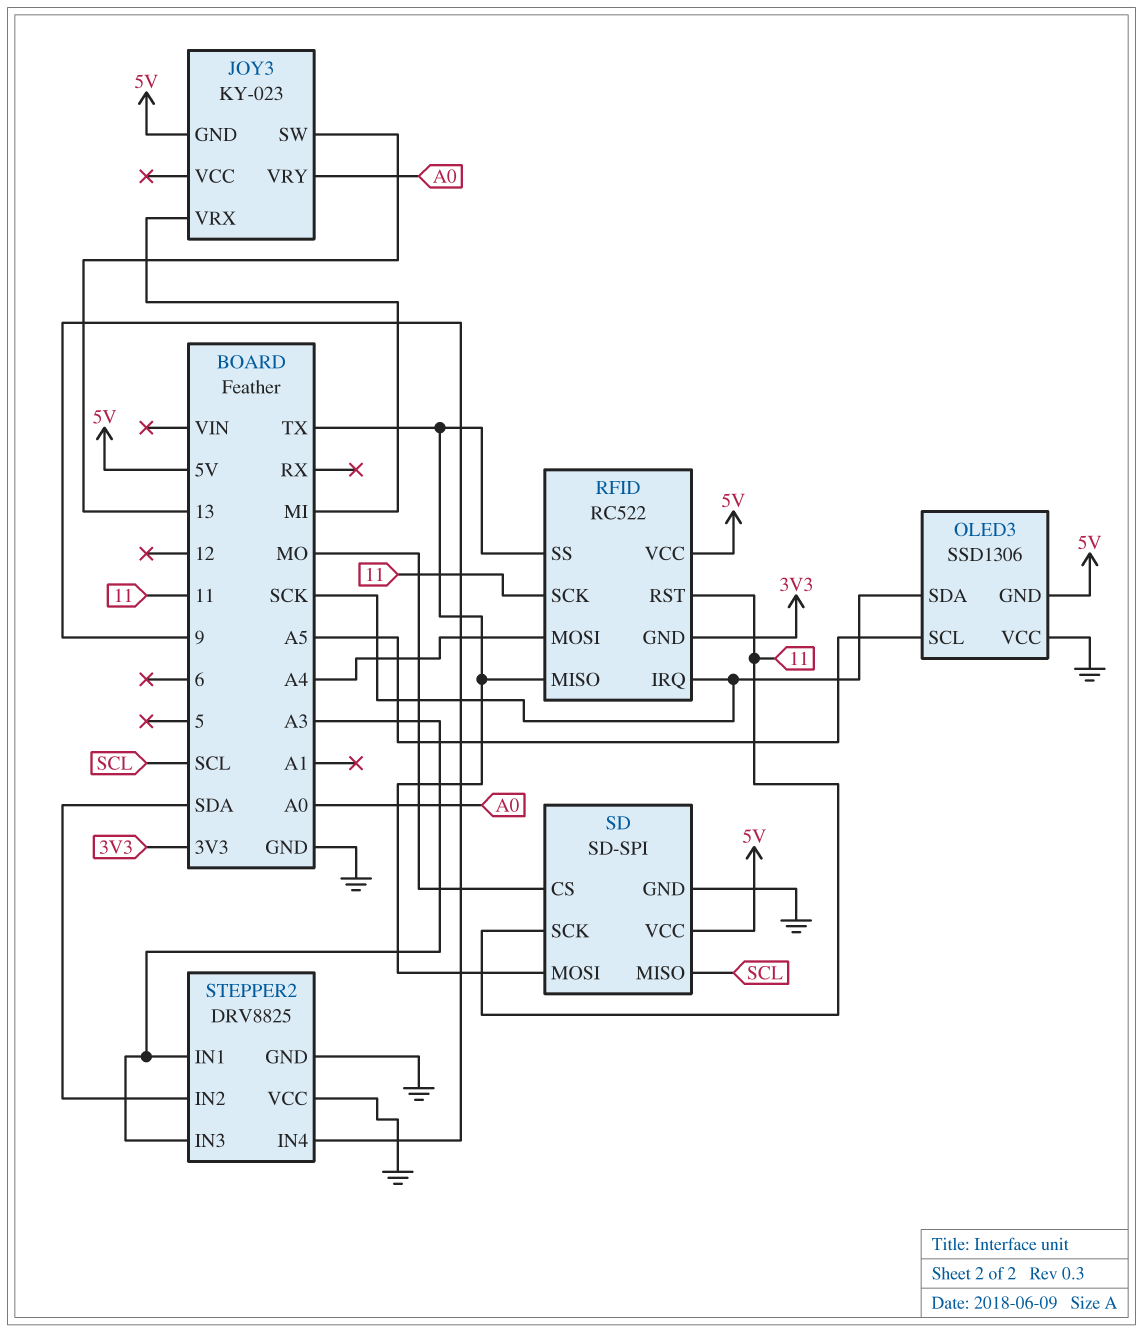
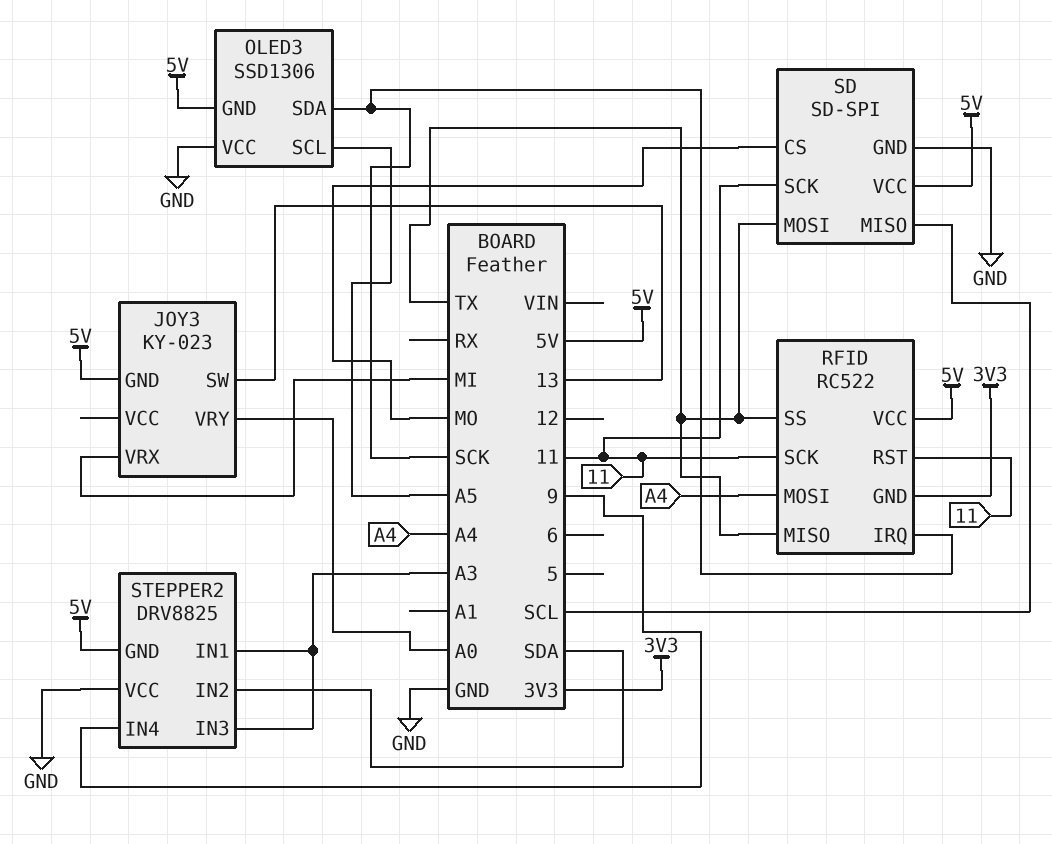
STEPPER2 pin GND: GND -> 5V

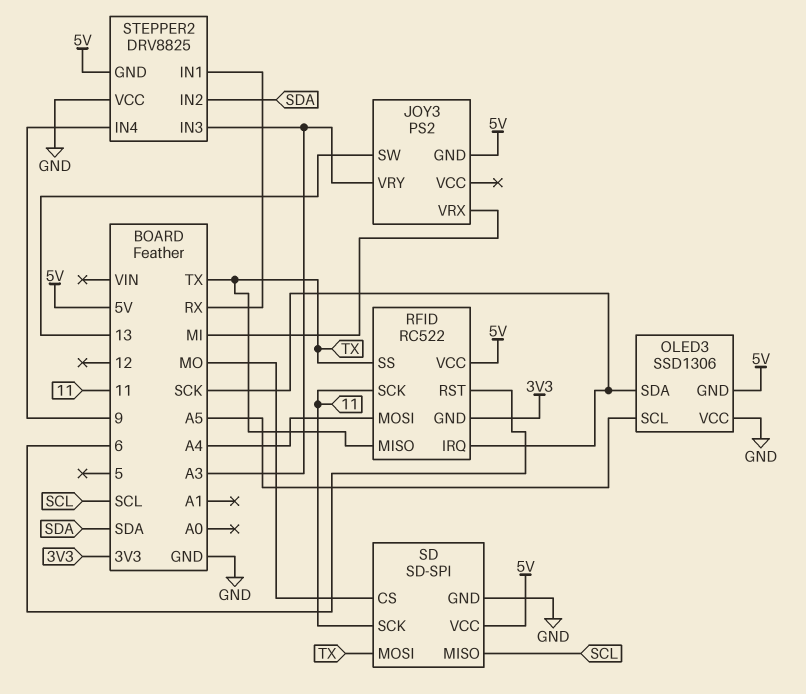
JOY3: KY-023 -> PS2
JOY3 pin VRY: A0 -> A3
RFID pin RST: 11 -> 6
STEPPER2 pin IN1: A3 -> RX

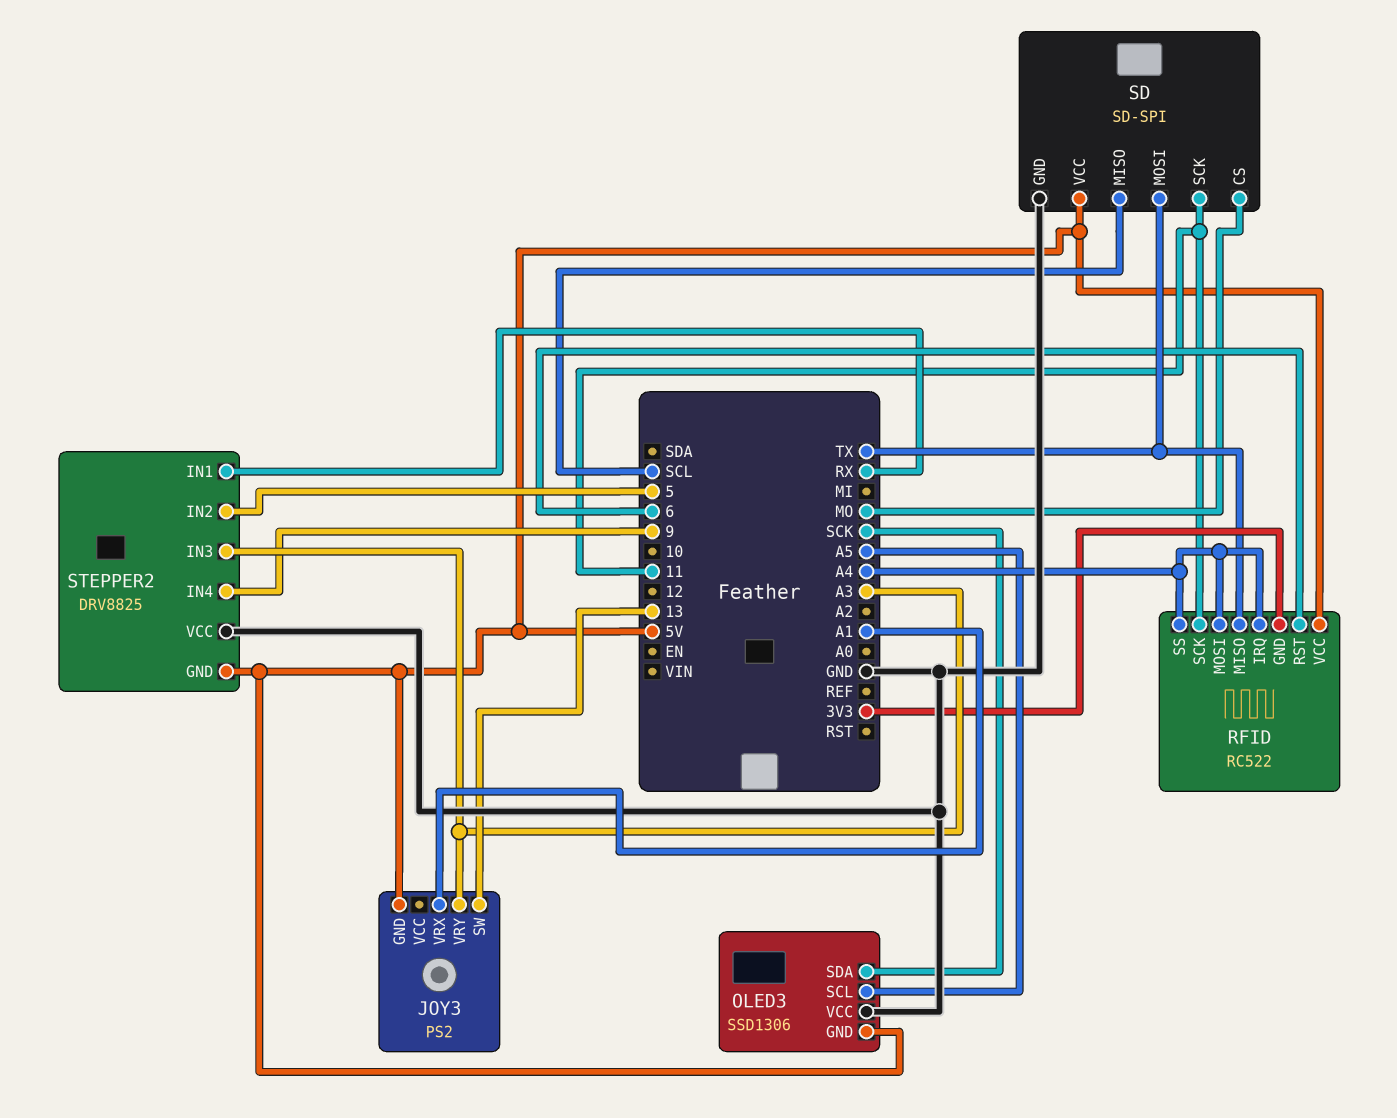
JOY3 pin VRX: MI -> A1
RFID pin IRQ: SCK -> A4
RFID pin SS: TX -> A4
STEPPER2 pin IN2: SDA -> 5

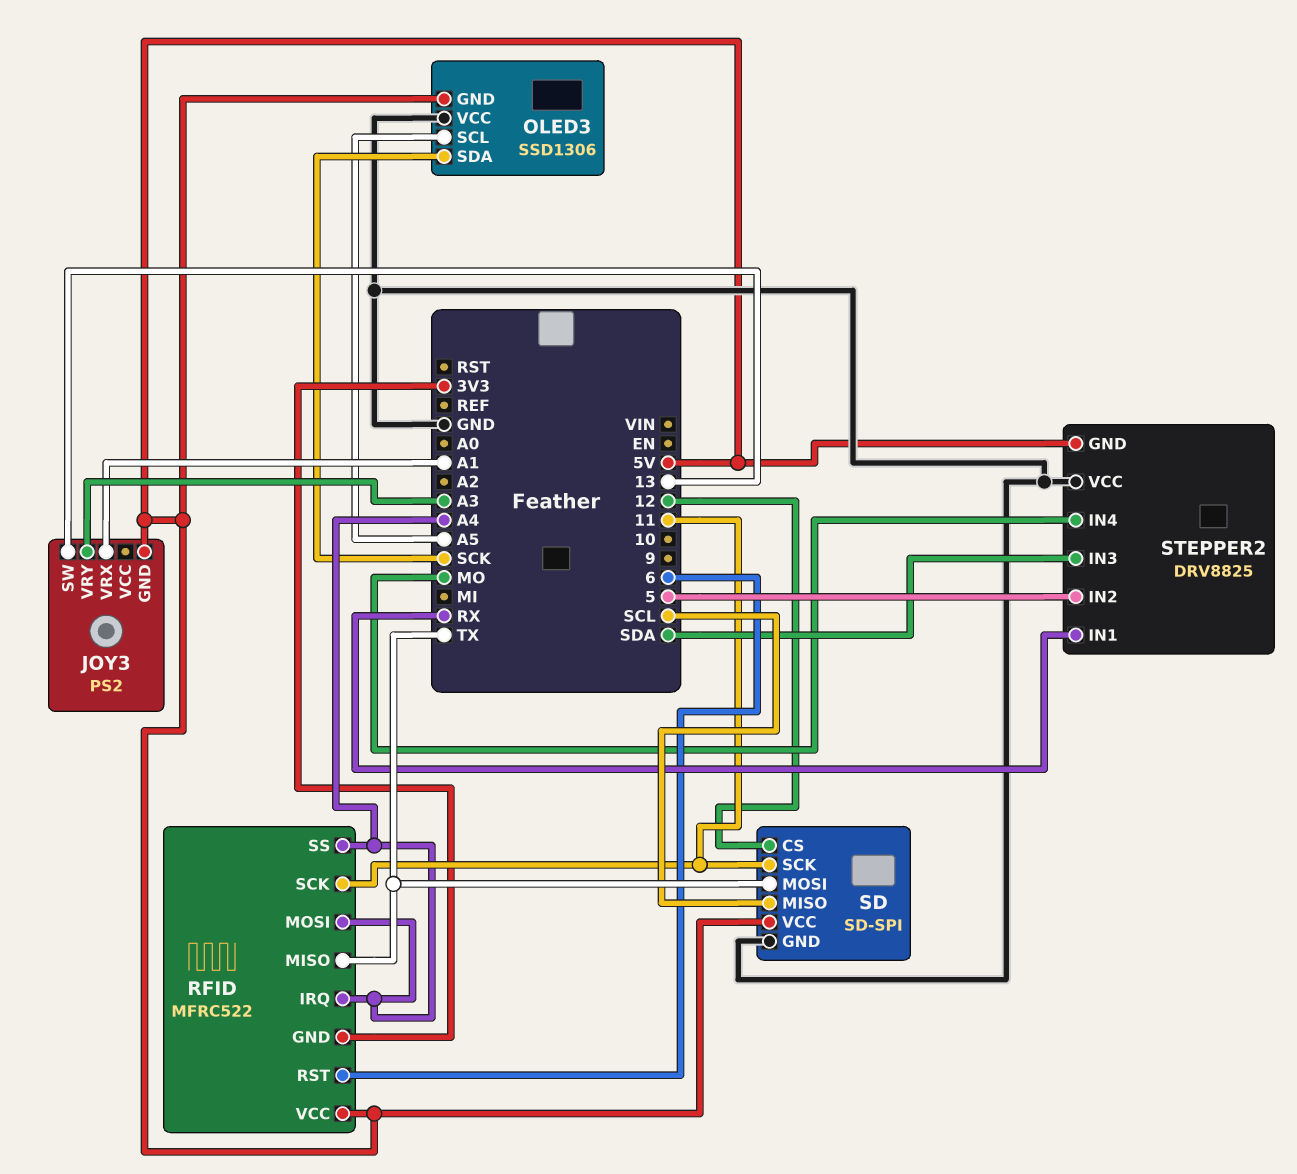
RFID: RC522 -> MFRC522
SD pin CS: MO -> 12
STEPPER2 pin IN3: A3 -> SDA
STEPPER2 pin IN4: 9 -> MO

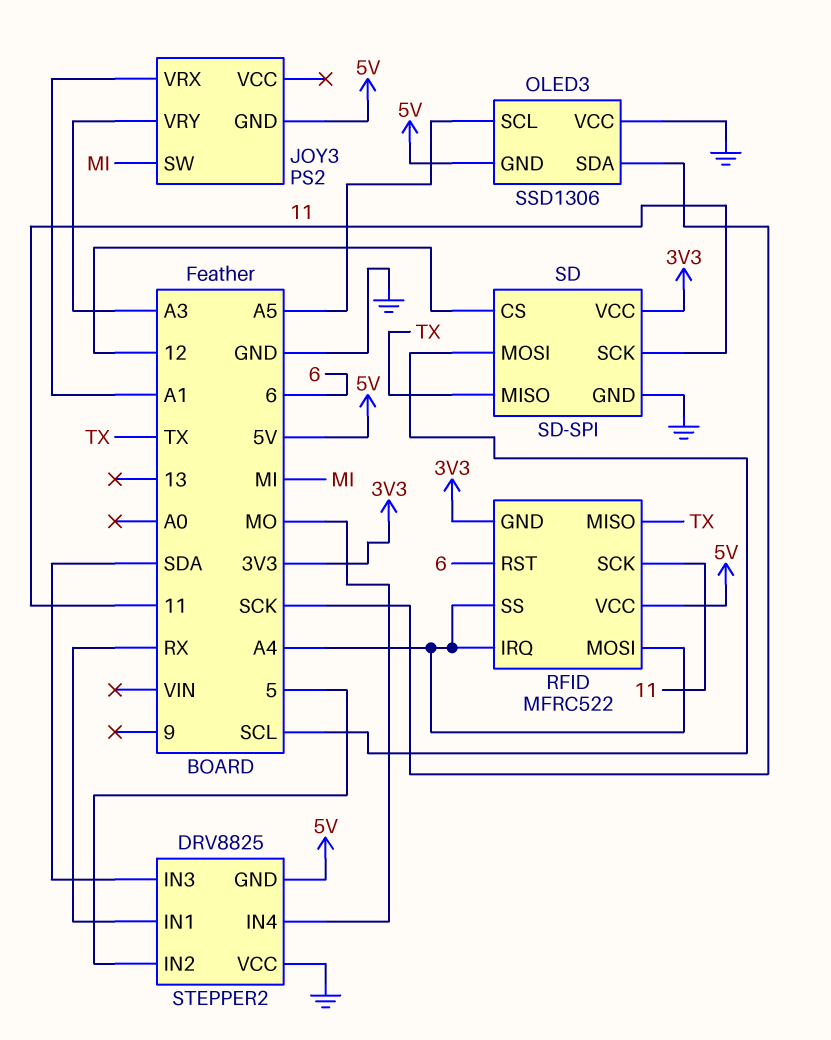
JOY3 pin SW: 13 -> MI
SD pin MISO: SCL -> TX
SD pin MOSI: TX -> SCL
SD pin VCC: 5V -> 3V3

